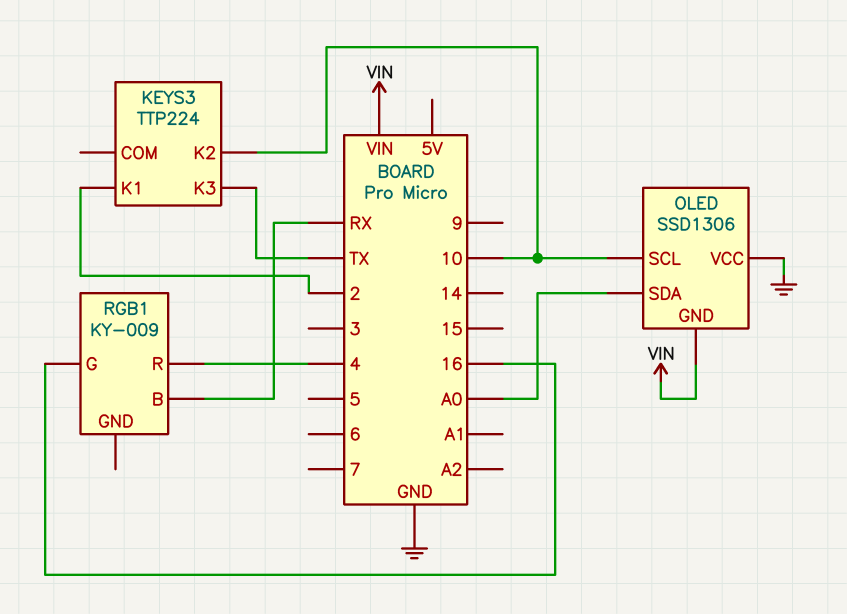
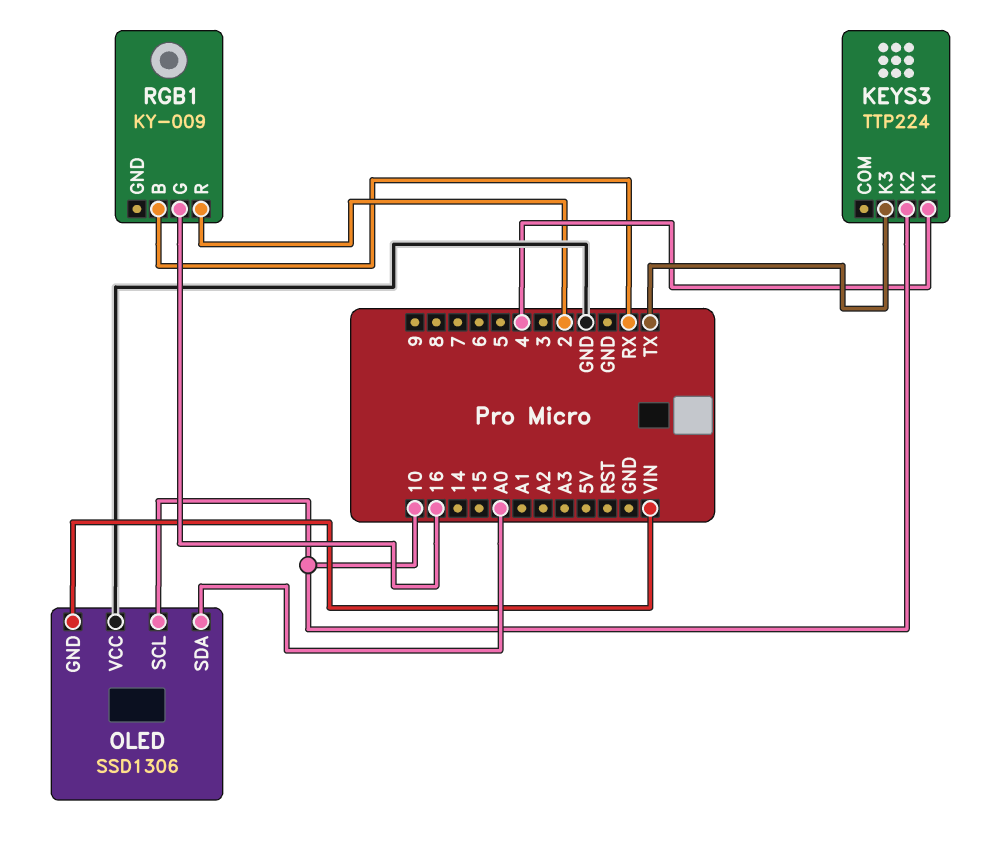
KEYS3 pin K1: 2 -> 4
RGB1 pin R: 4 -> 2

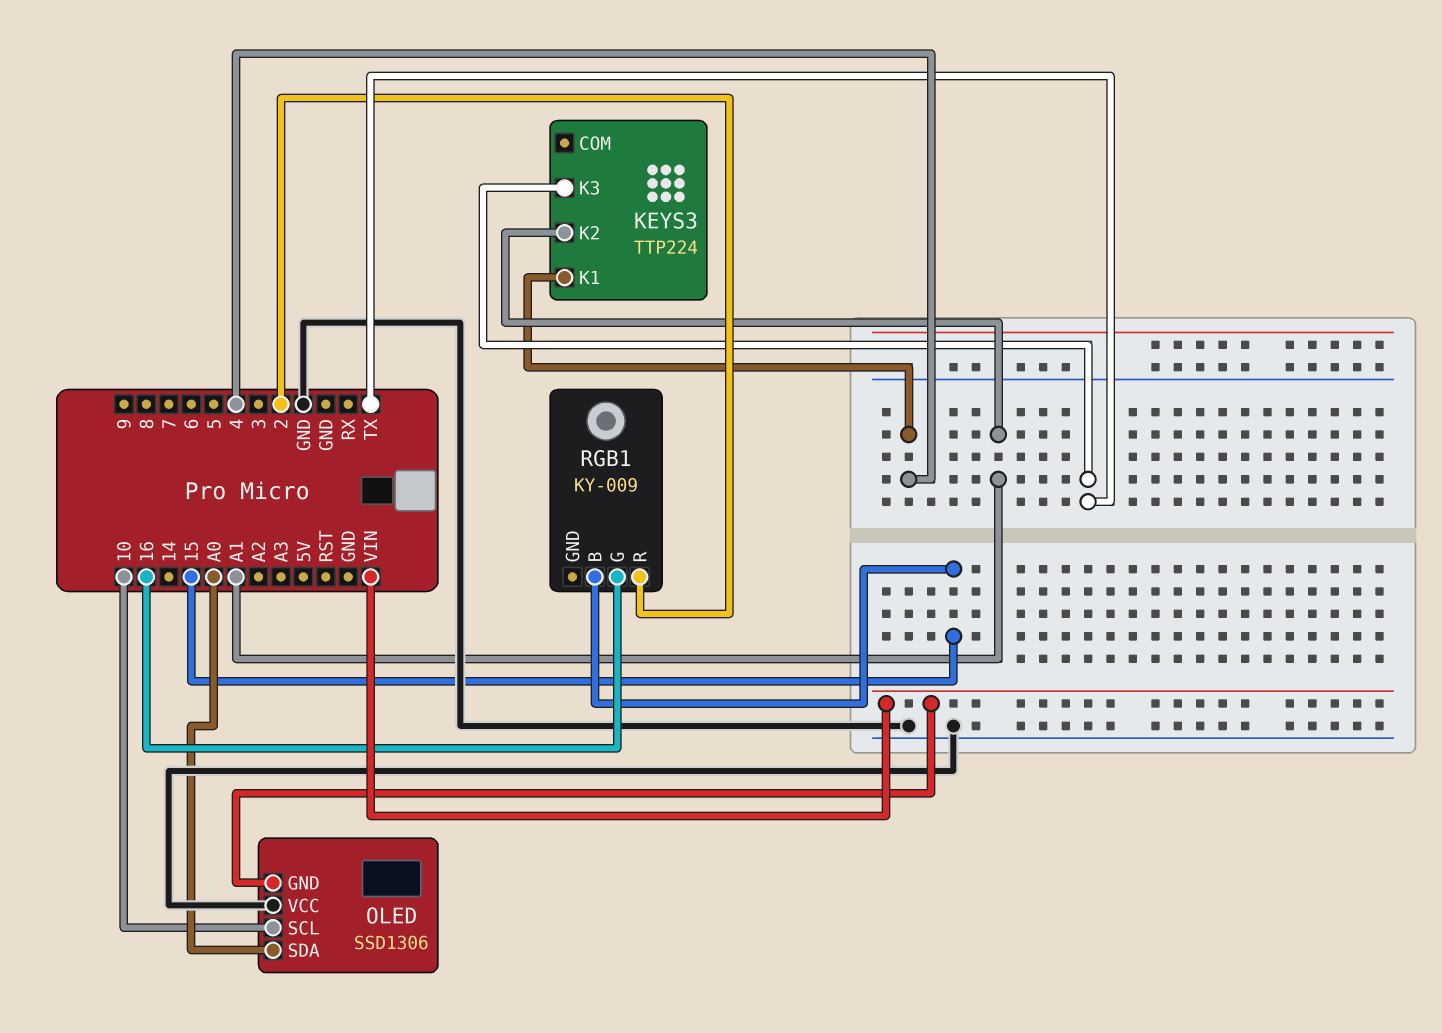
KEYS3 pin K2: 10 -> A1
RGB1 pin B: RX -> 15

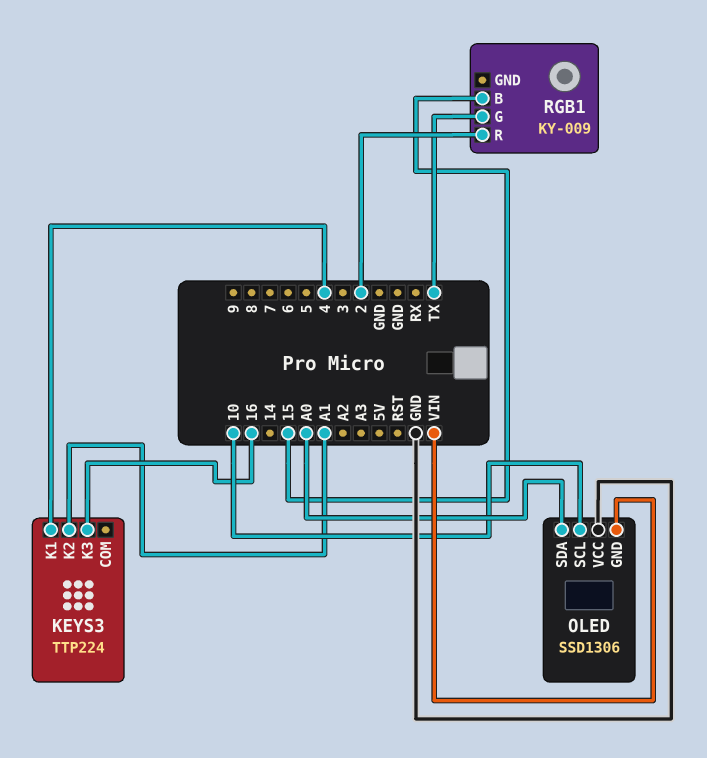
KEYS3 pin K3: TX -> 16
RGB1 pin G: 16 -> TX

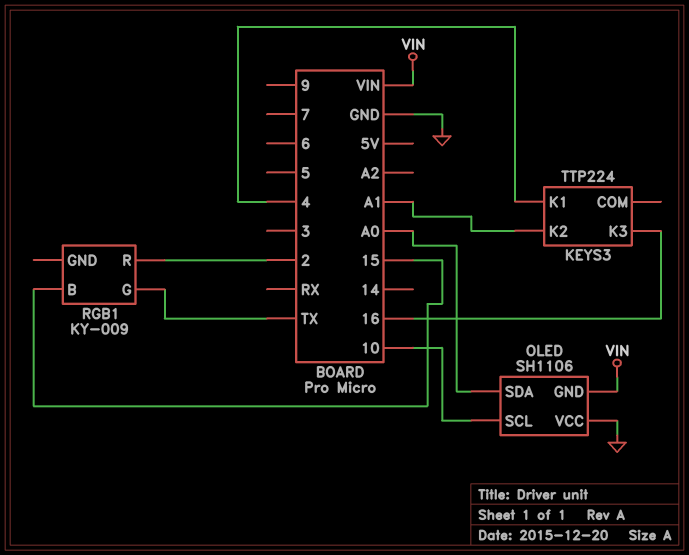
OLED: SSD1306 -> SH1106

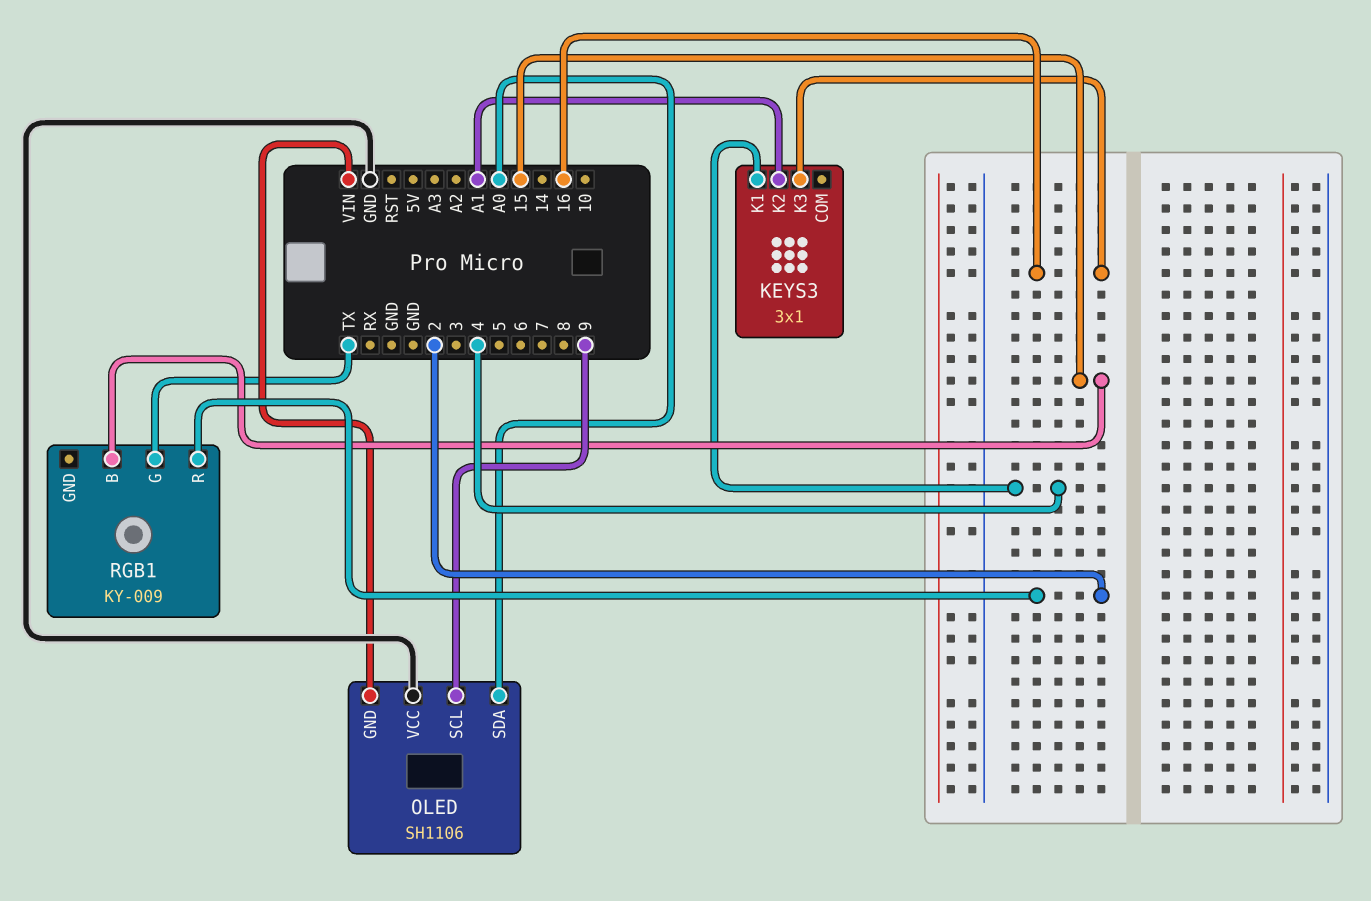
KEYS3: TTP224 -> 3x1
OLED pin SCL: 10 -> 9

